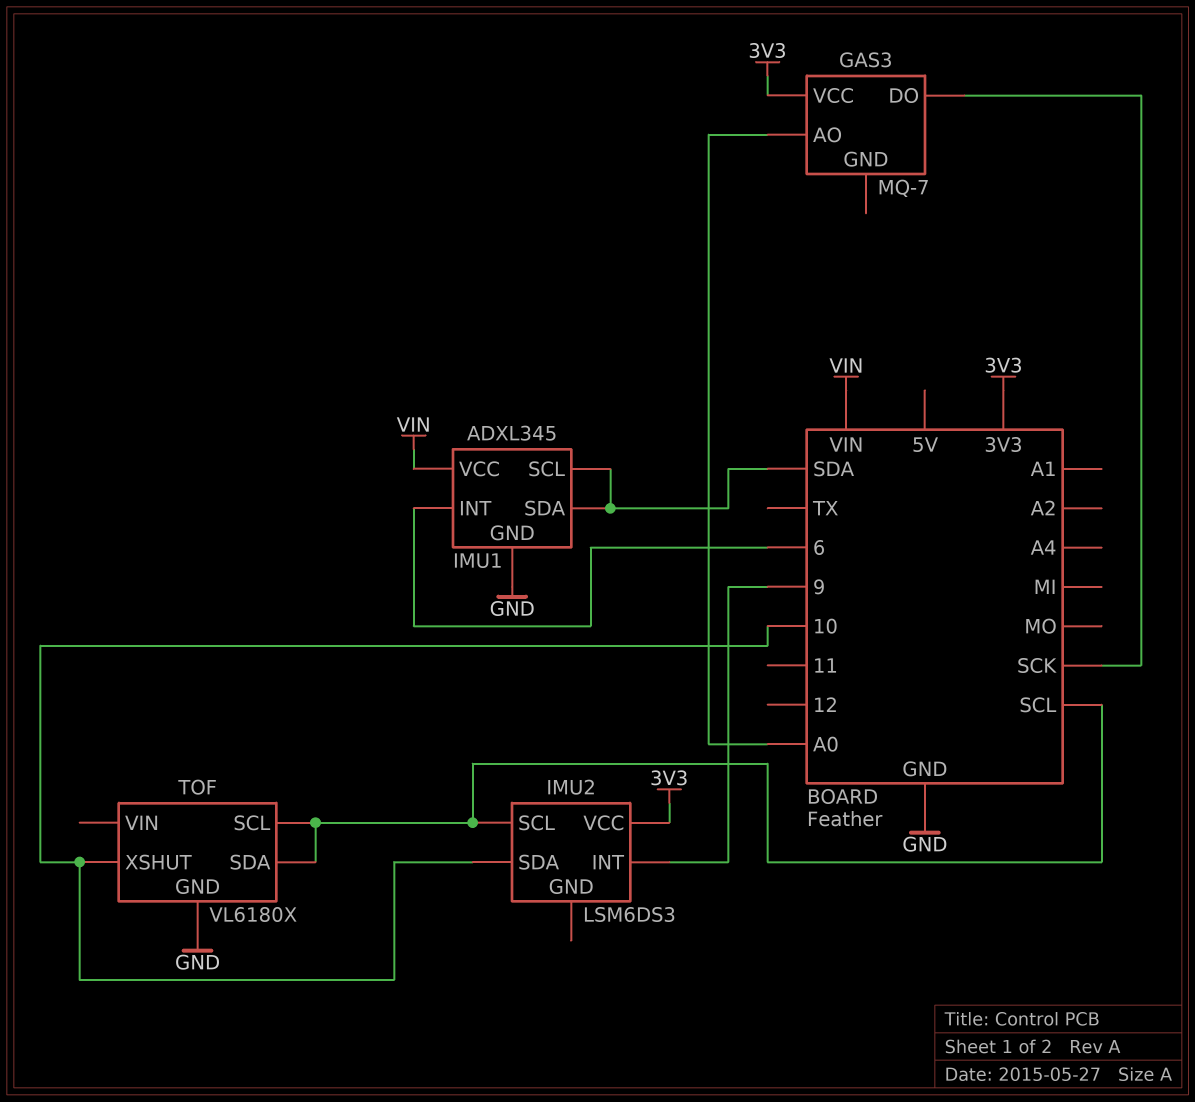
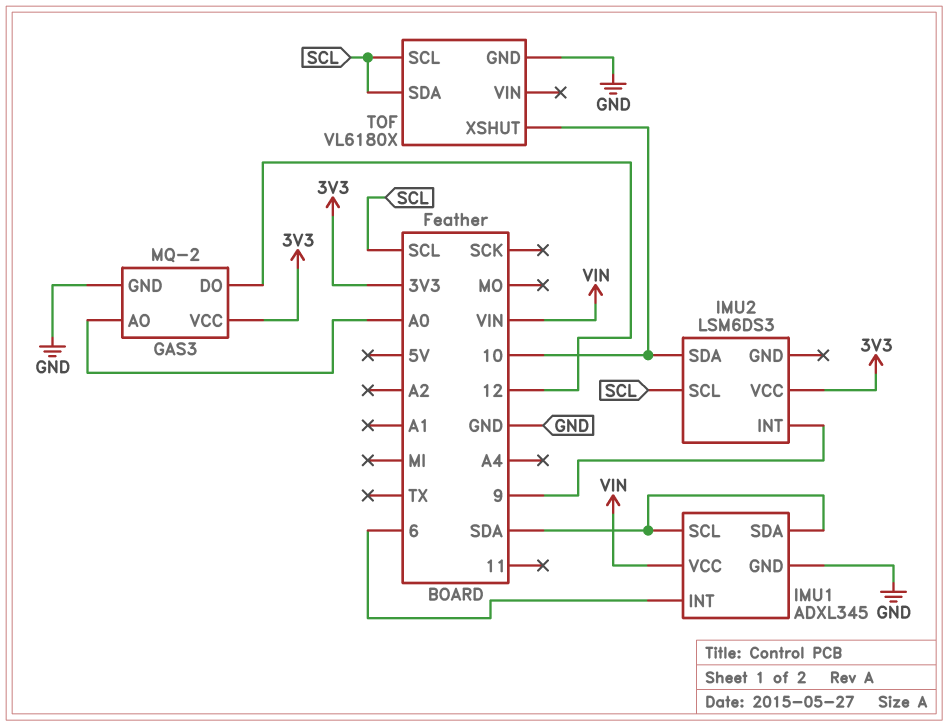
GAS3: MQ-7 -> MQ-2
GAS3 pin DO: SCK -> 12
GAS3 pin GND: none -> GND

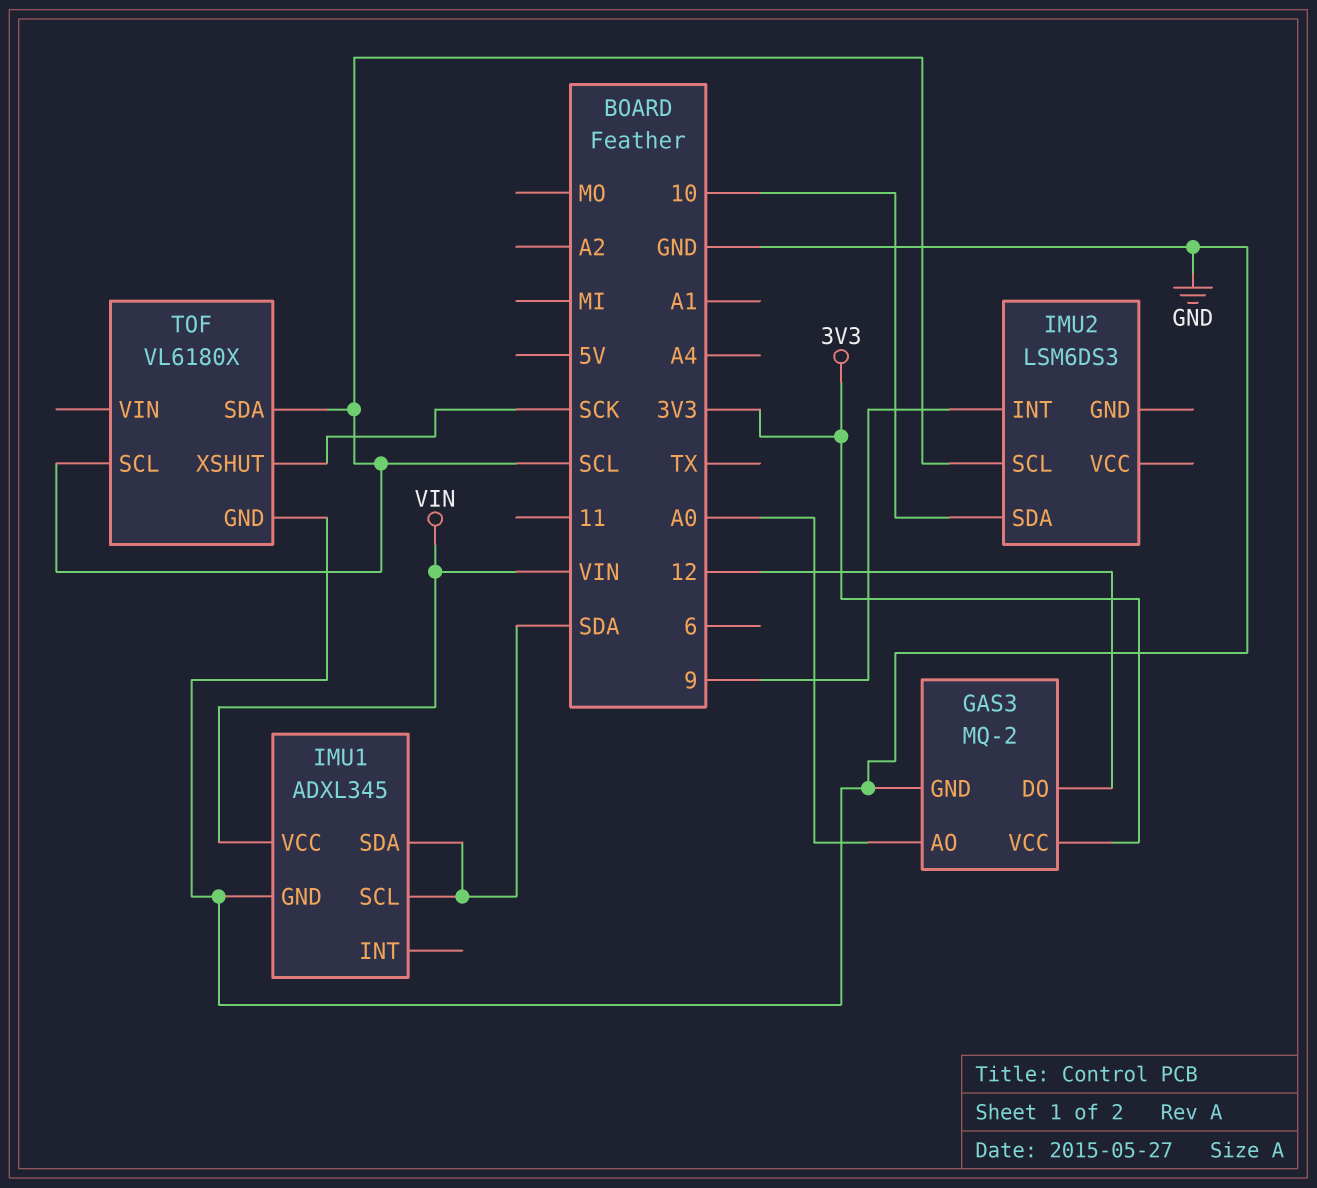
IMU1 pin INT: 6 -> none
IMU2 pin VCC: 3V3 -> none
TOF pin XSHUT: 10 -> SCK

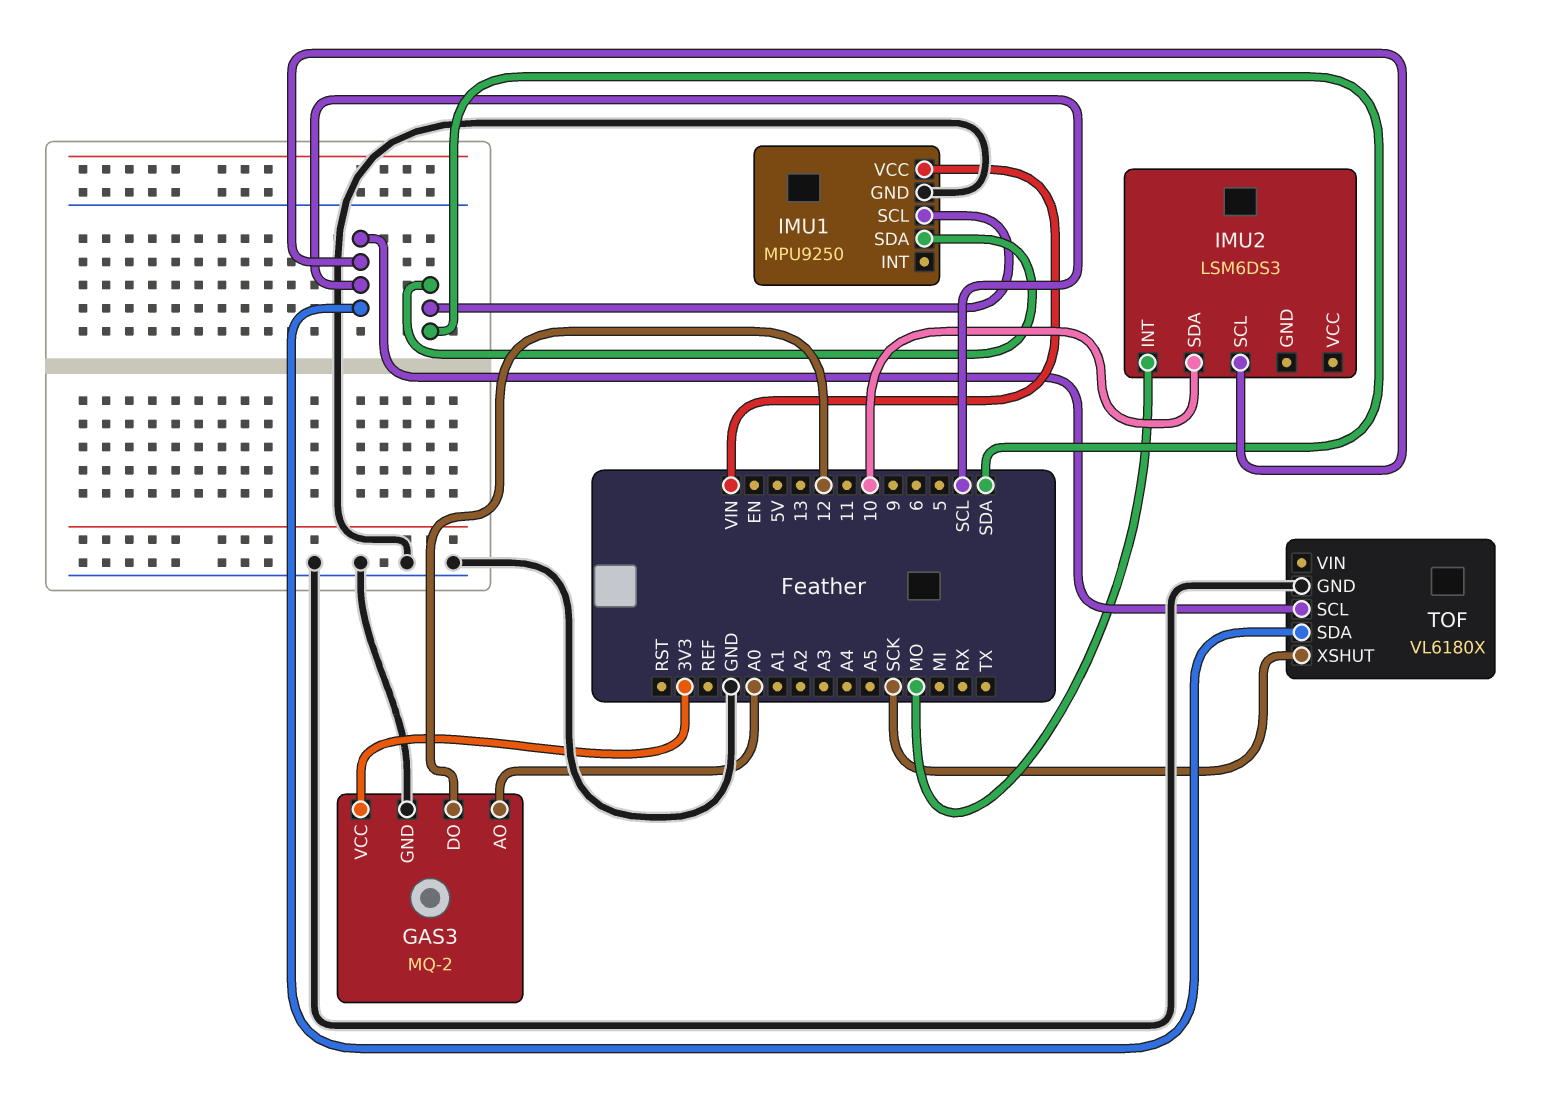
IMU1: ADXL345 -> MPU9250
IMU2 pin INT: 9 -> MO

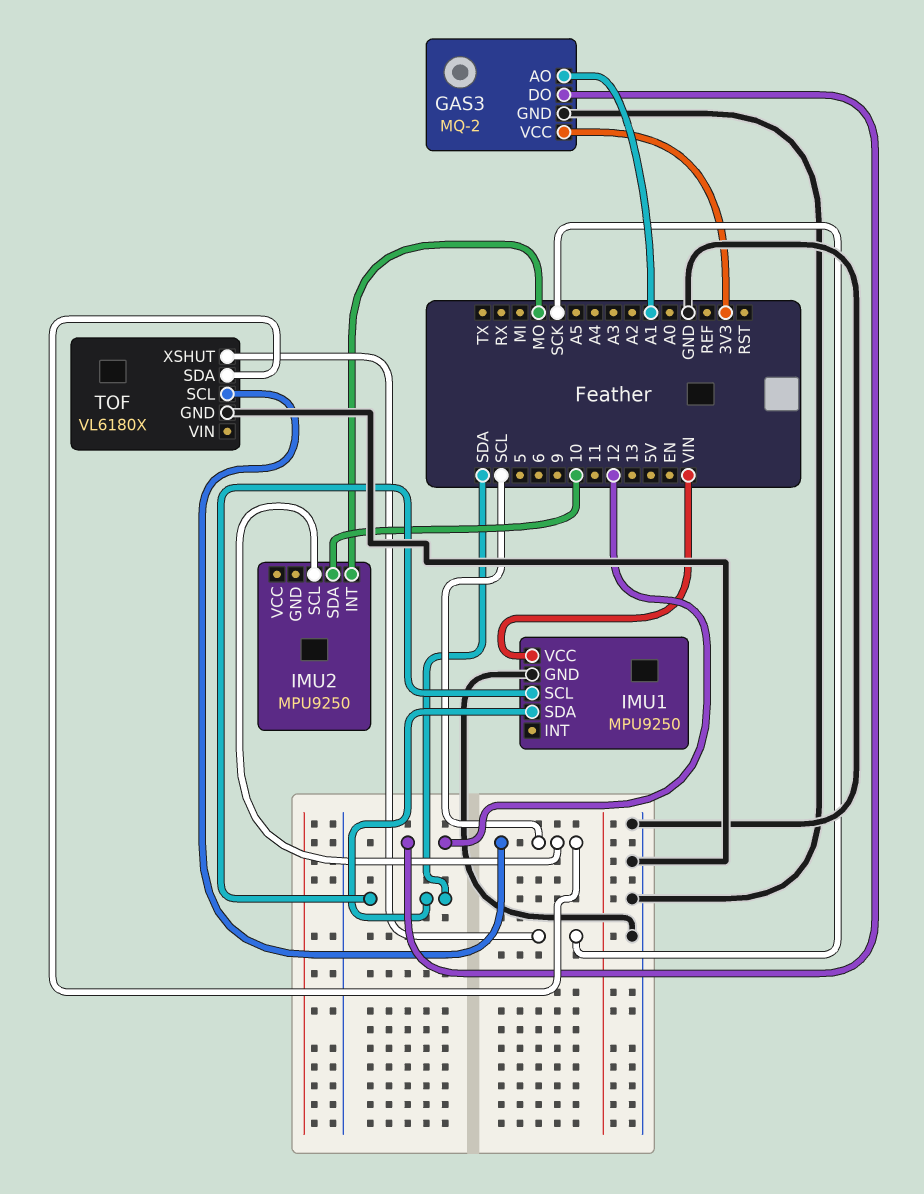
GAS3 pin AO: A0 -> A1
IMU2: LSM6DS3 -> MPU9250

